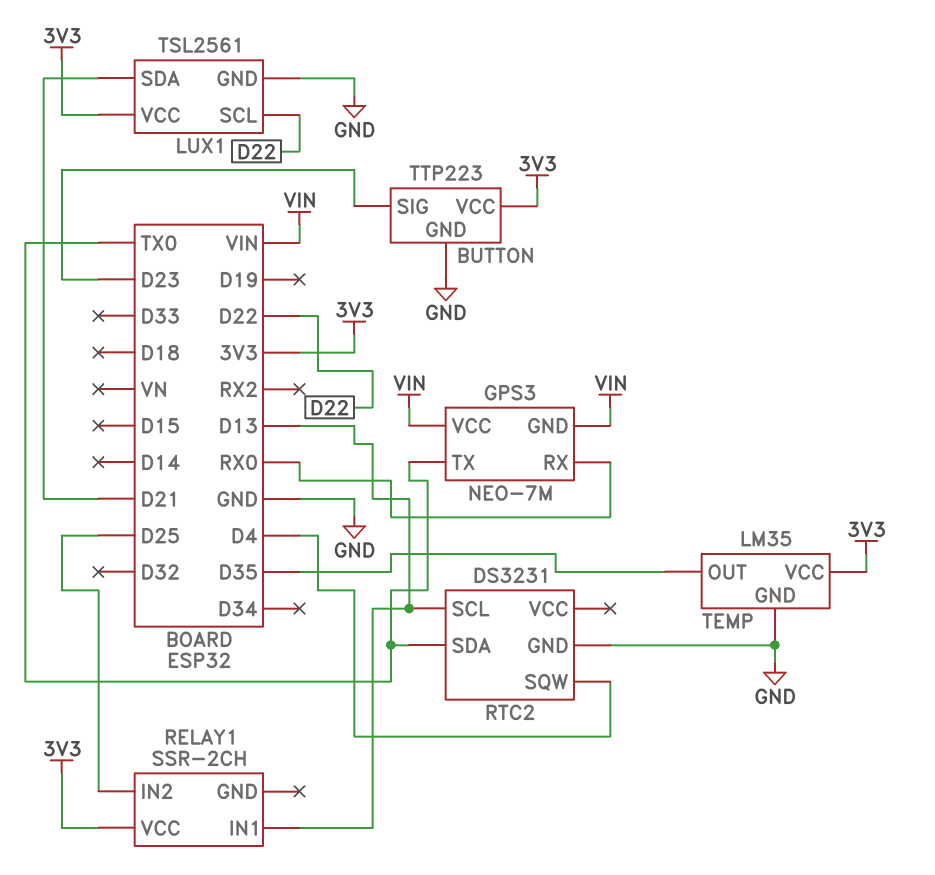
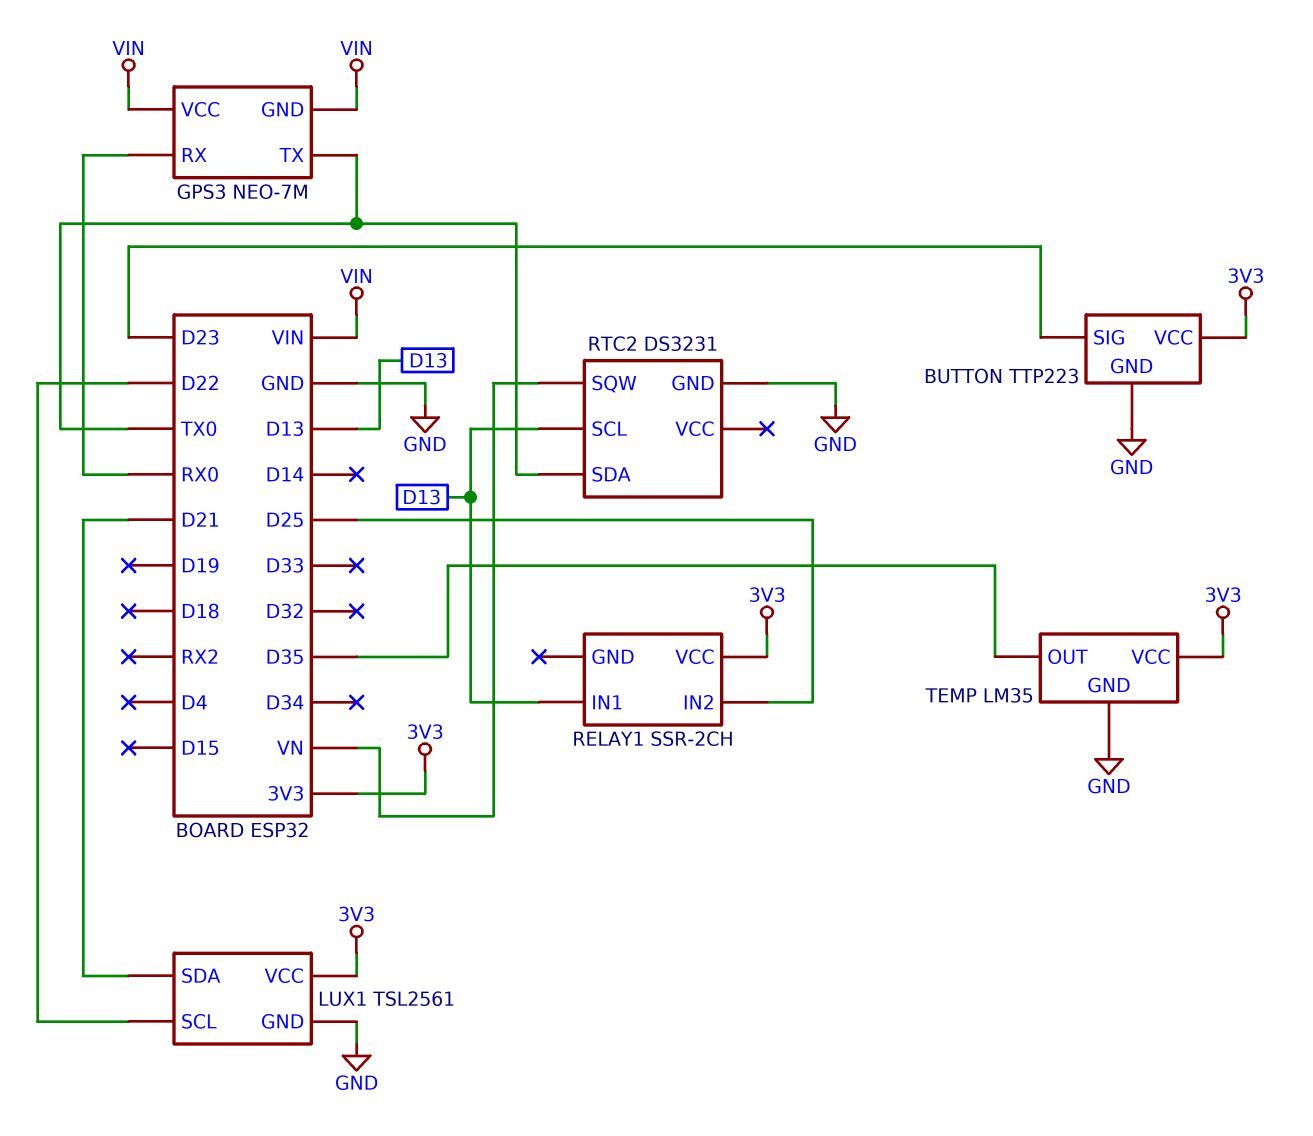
RTC2 pin SQW: D4 -> VN

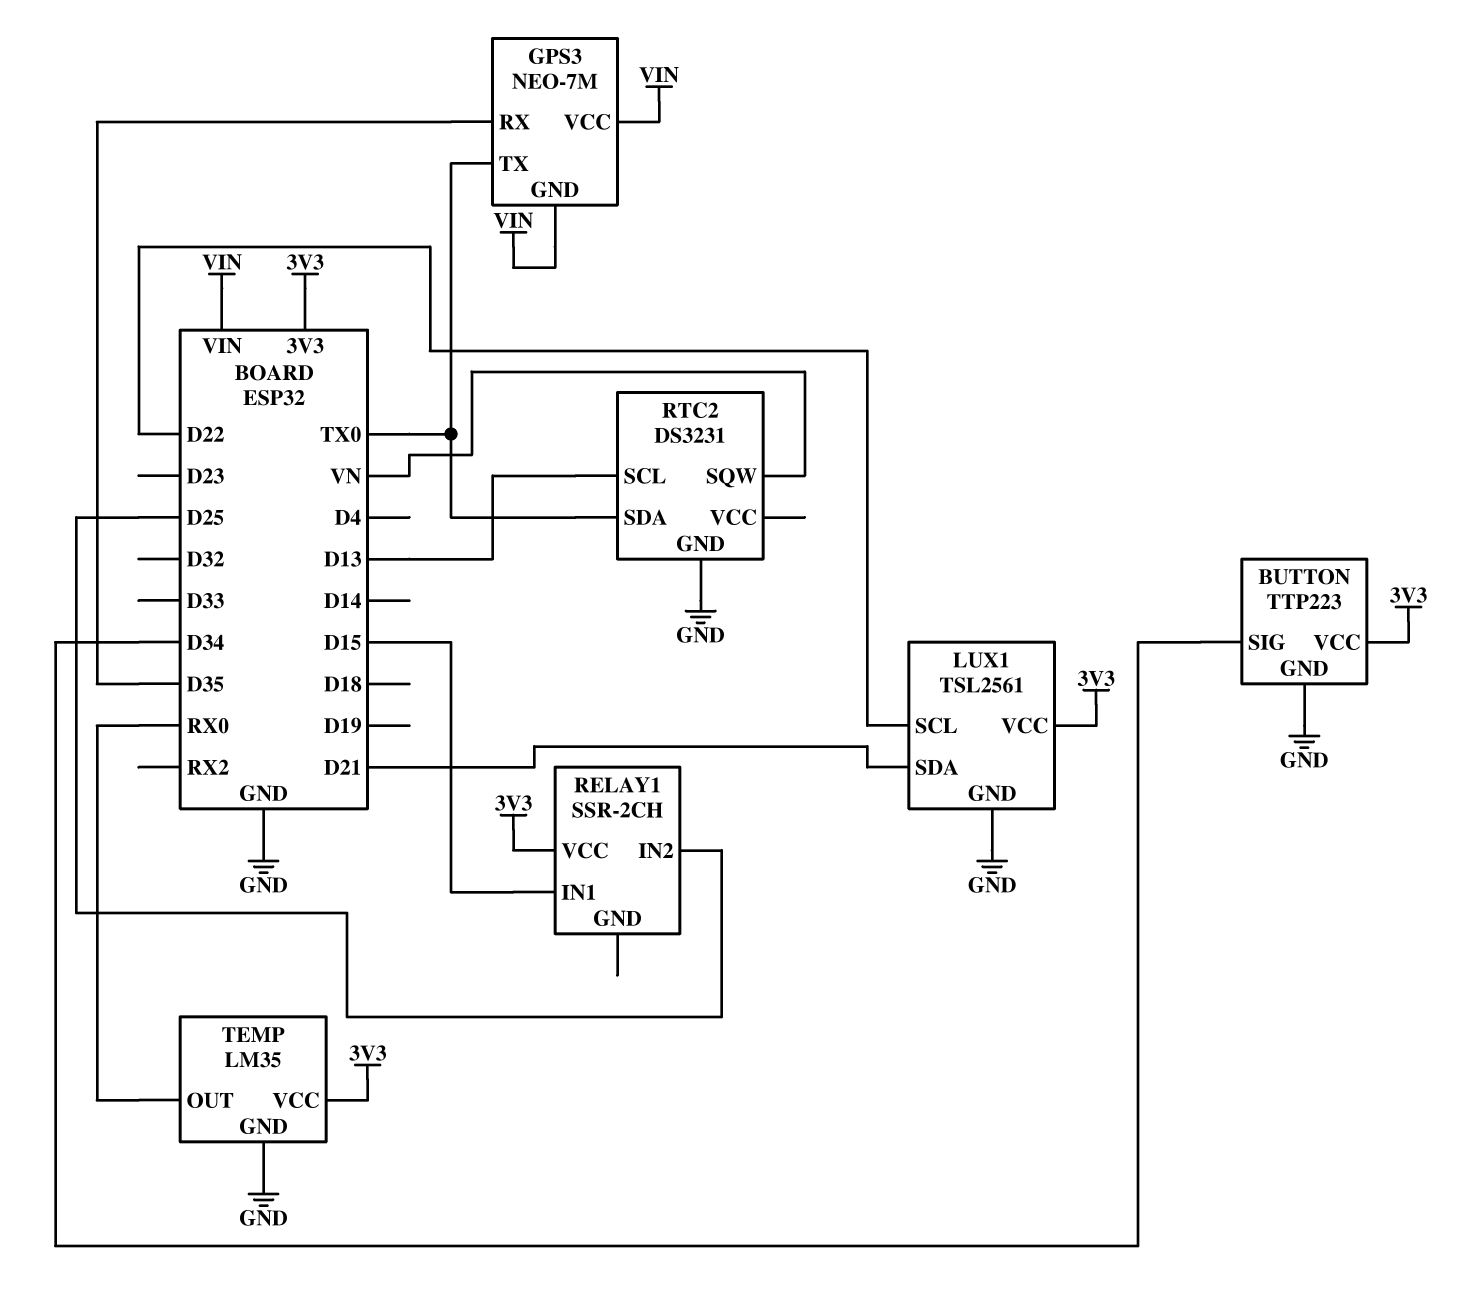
BUTTON pin SIG: D23 -> D34
GPS3 pin RX: RX0 -> D35
RELAY1 pin IN1: D13 -> D15
TEMP pin OUT: D35 -> RX0

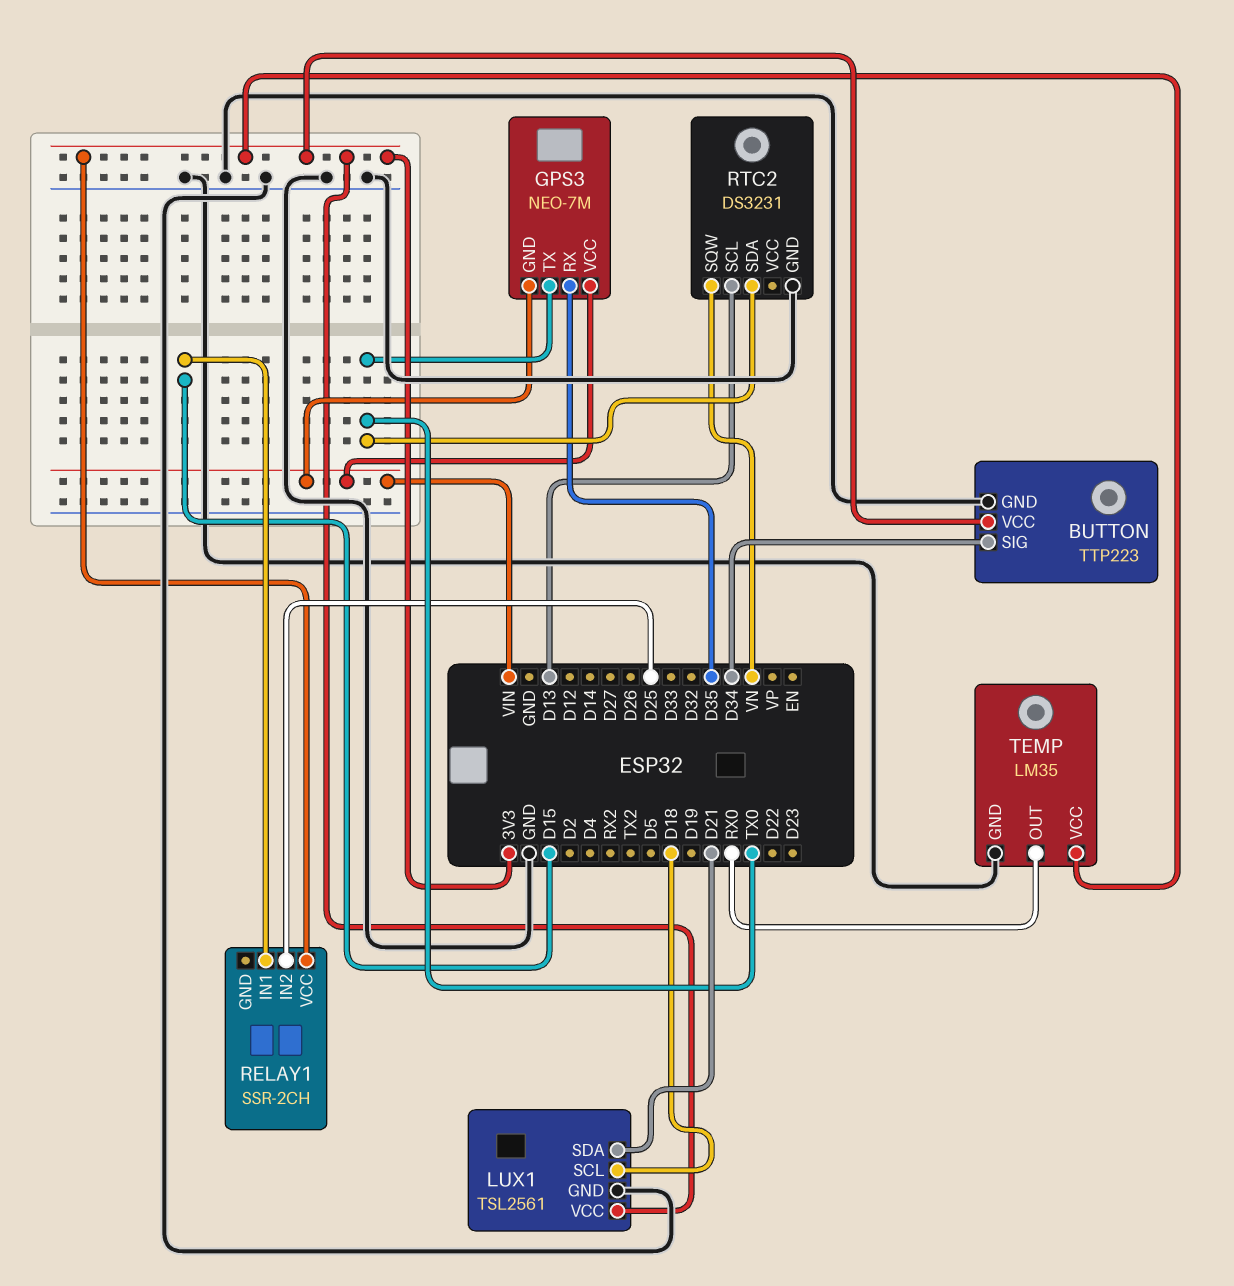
LUX1 pin SCL: D22 -> D18

